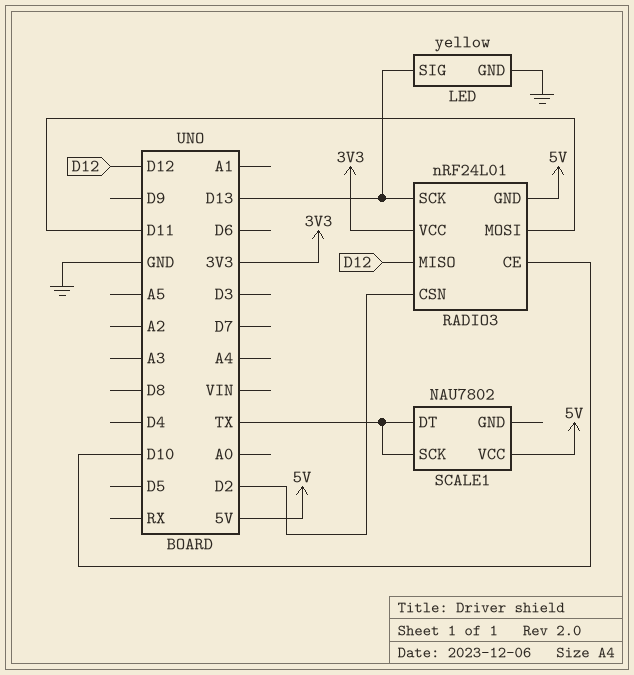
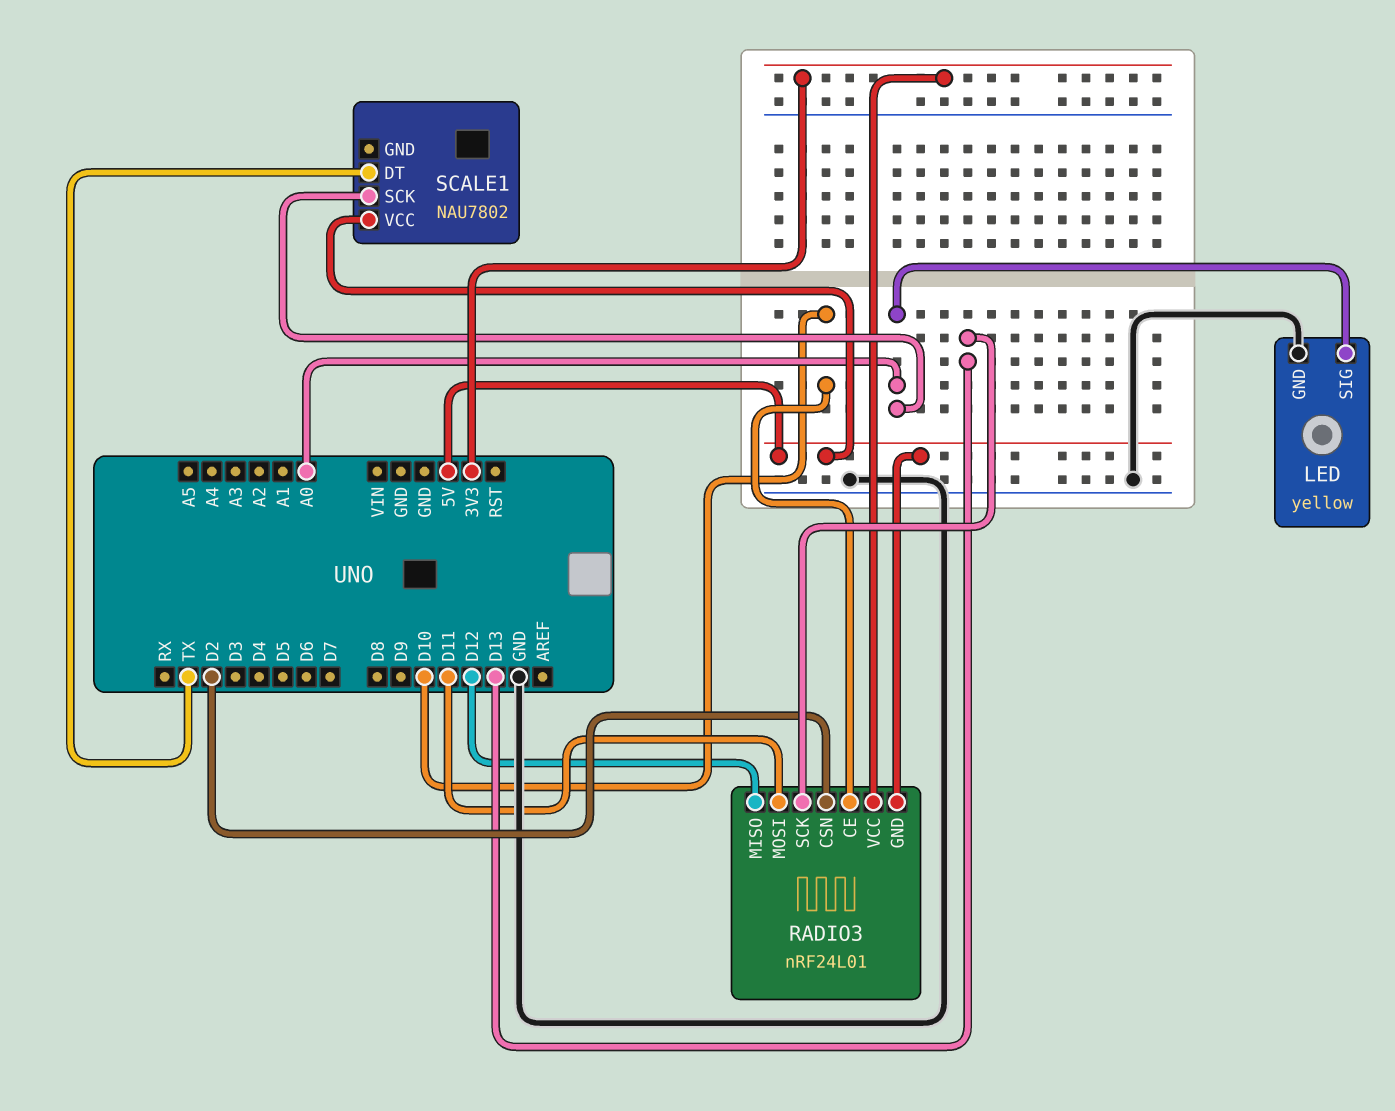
LED pin SIG: D13 -> A0
SCALE1 pin SCK: TX -> A0

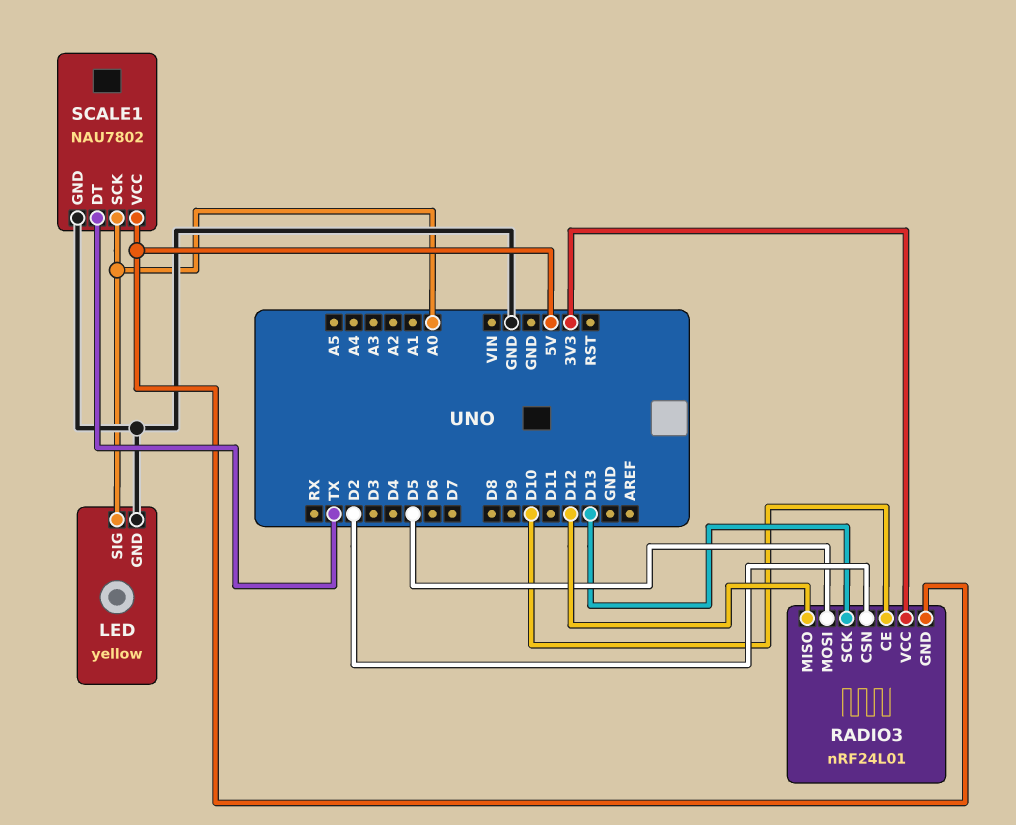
RADIO3 pin MOSI: D11 -> D5
SCALE1 pin GND: none -> GND

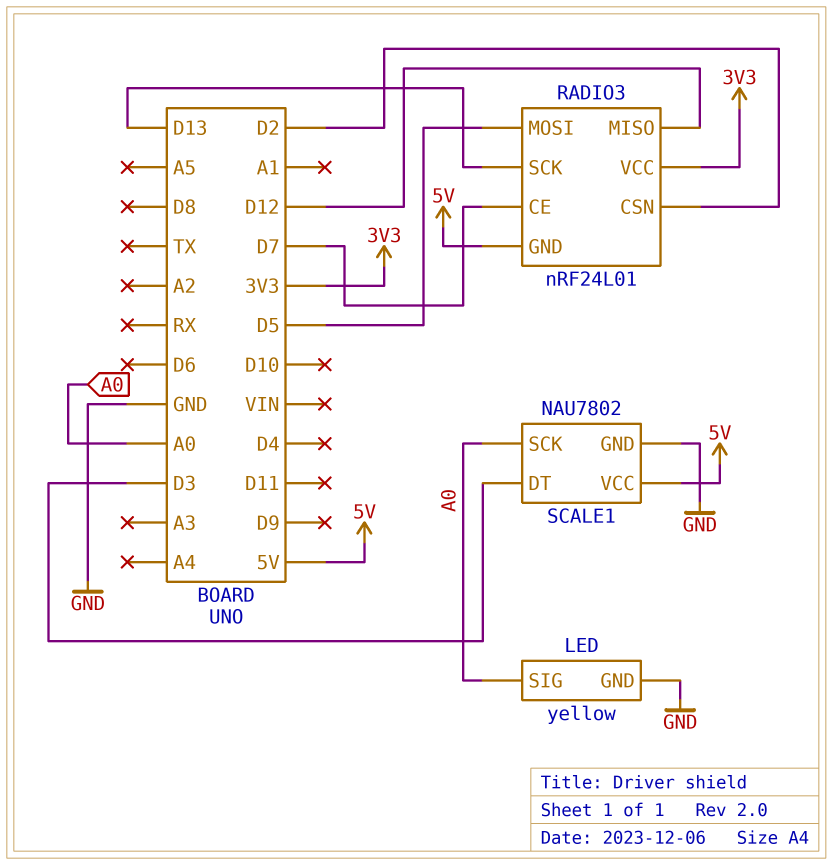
RADIO3 pin CE: D10 -> D7
SCALE1 pin DT: TX -> D3

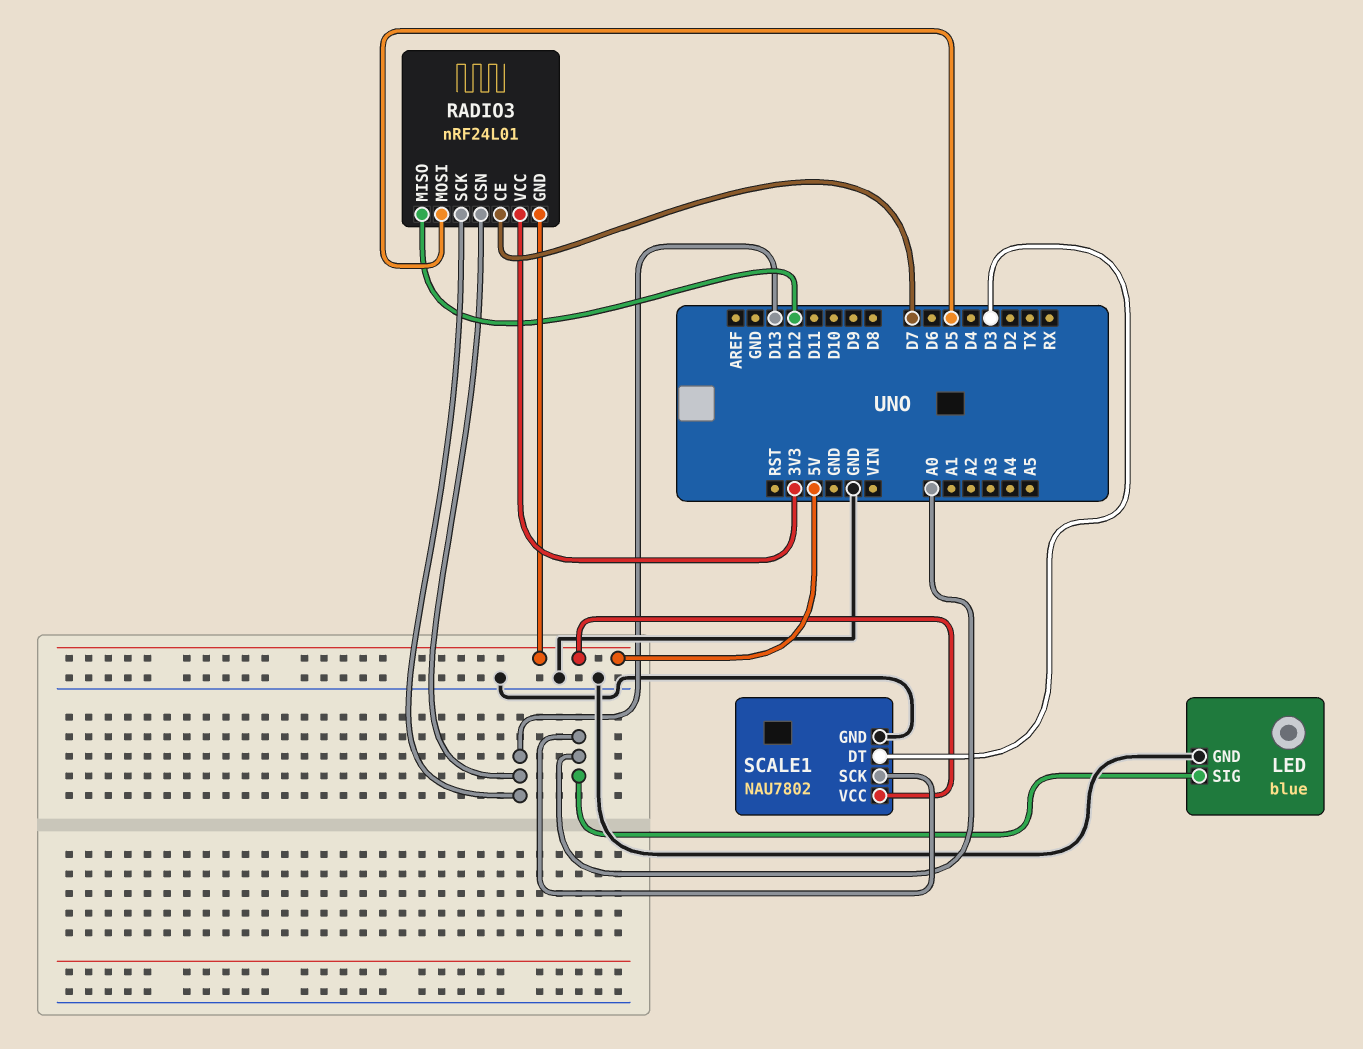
LED: yellow -> blue
RADIO3 pin CSN: D2 -> D13

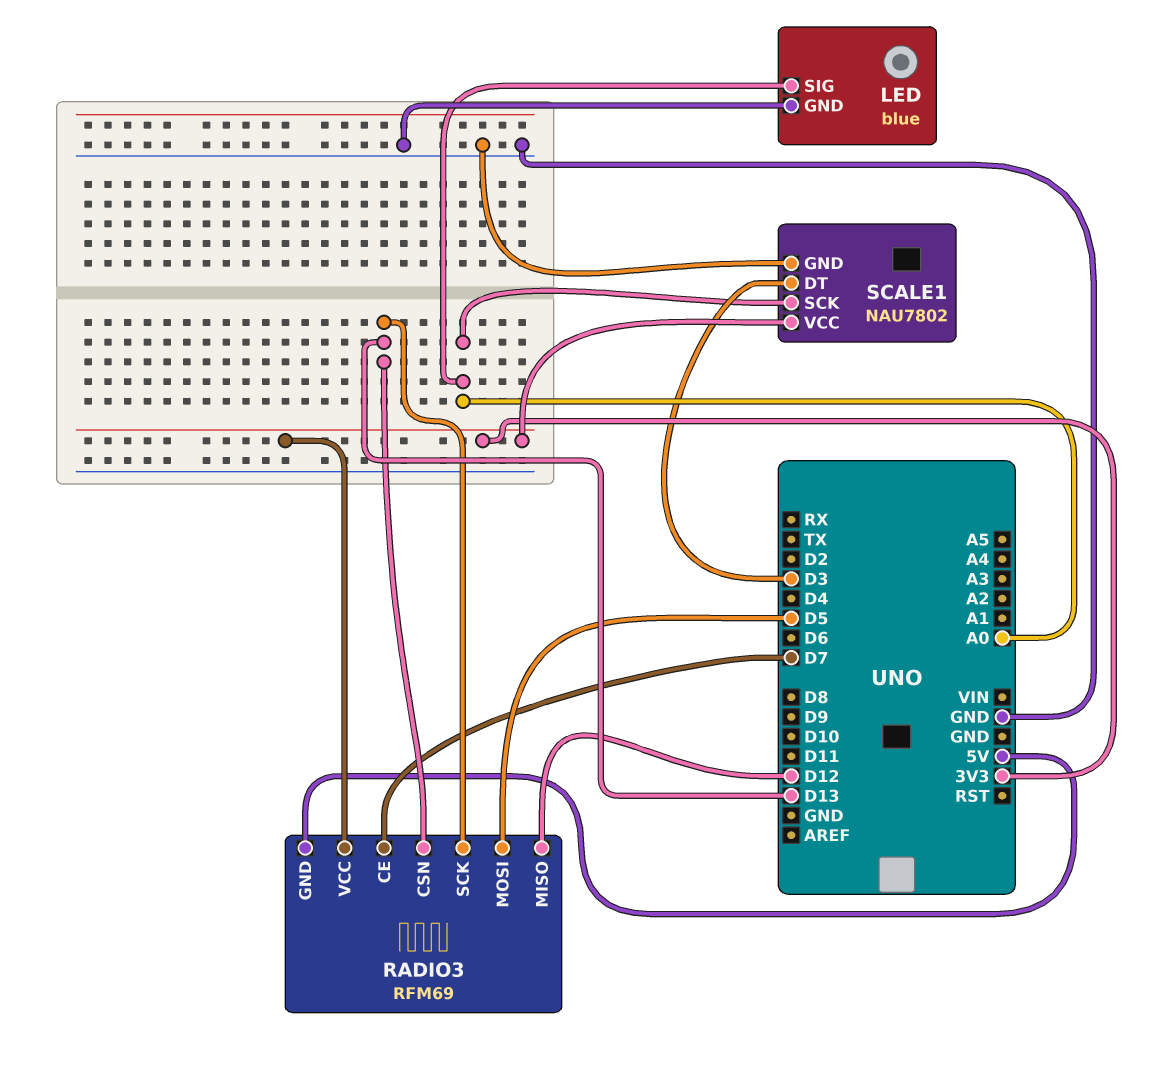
RADIO3: nRF24L01 -> RFM69
SCALE1 pin VCC: 5V -> 3V3

